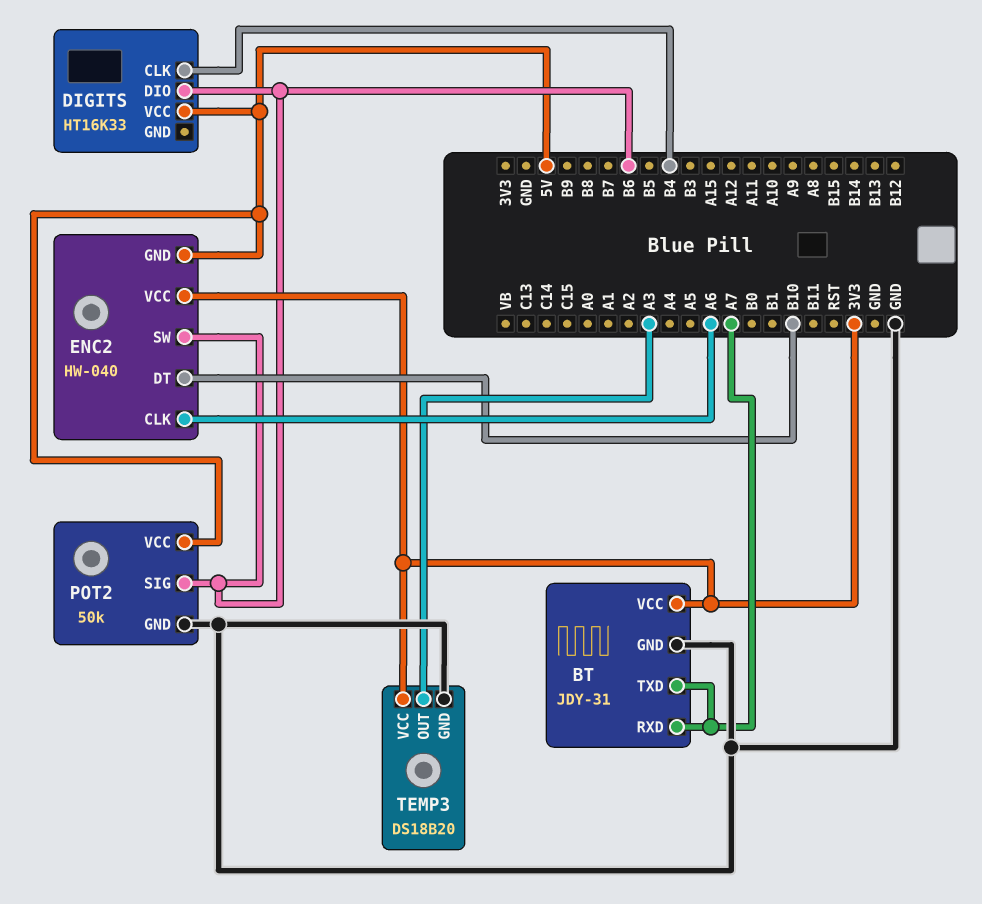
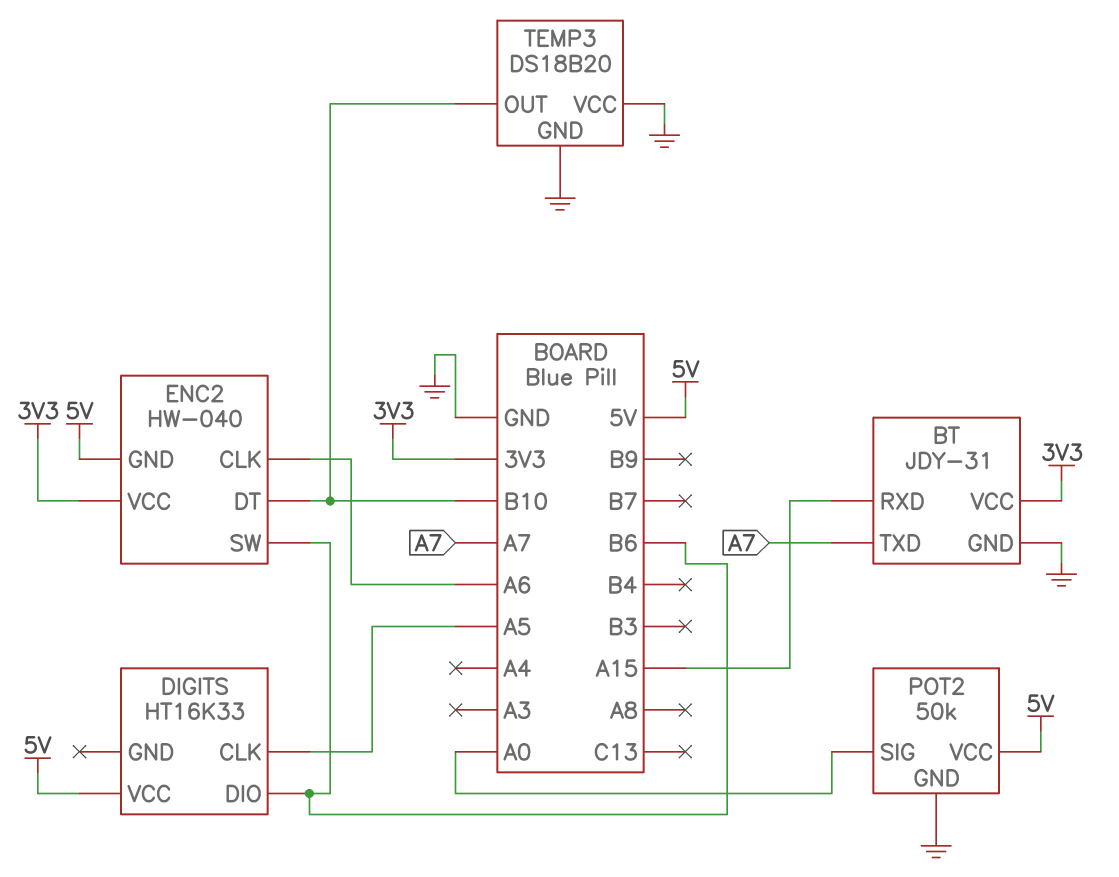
BT pin RXD: A7 -> A15
DIGITS pin CLK: B4 -> A5
POT2 pin SIG: B6 -> A0
TEMP3 pin OUT: A3 -> B10
TEMP3 pin VCC: 3V3 -> GND

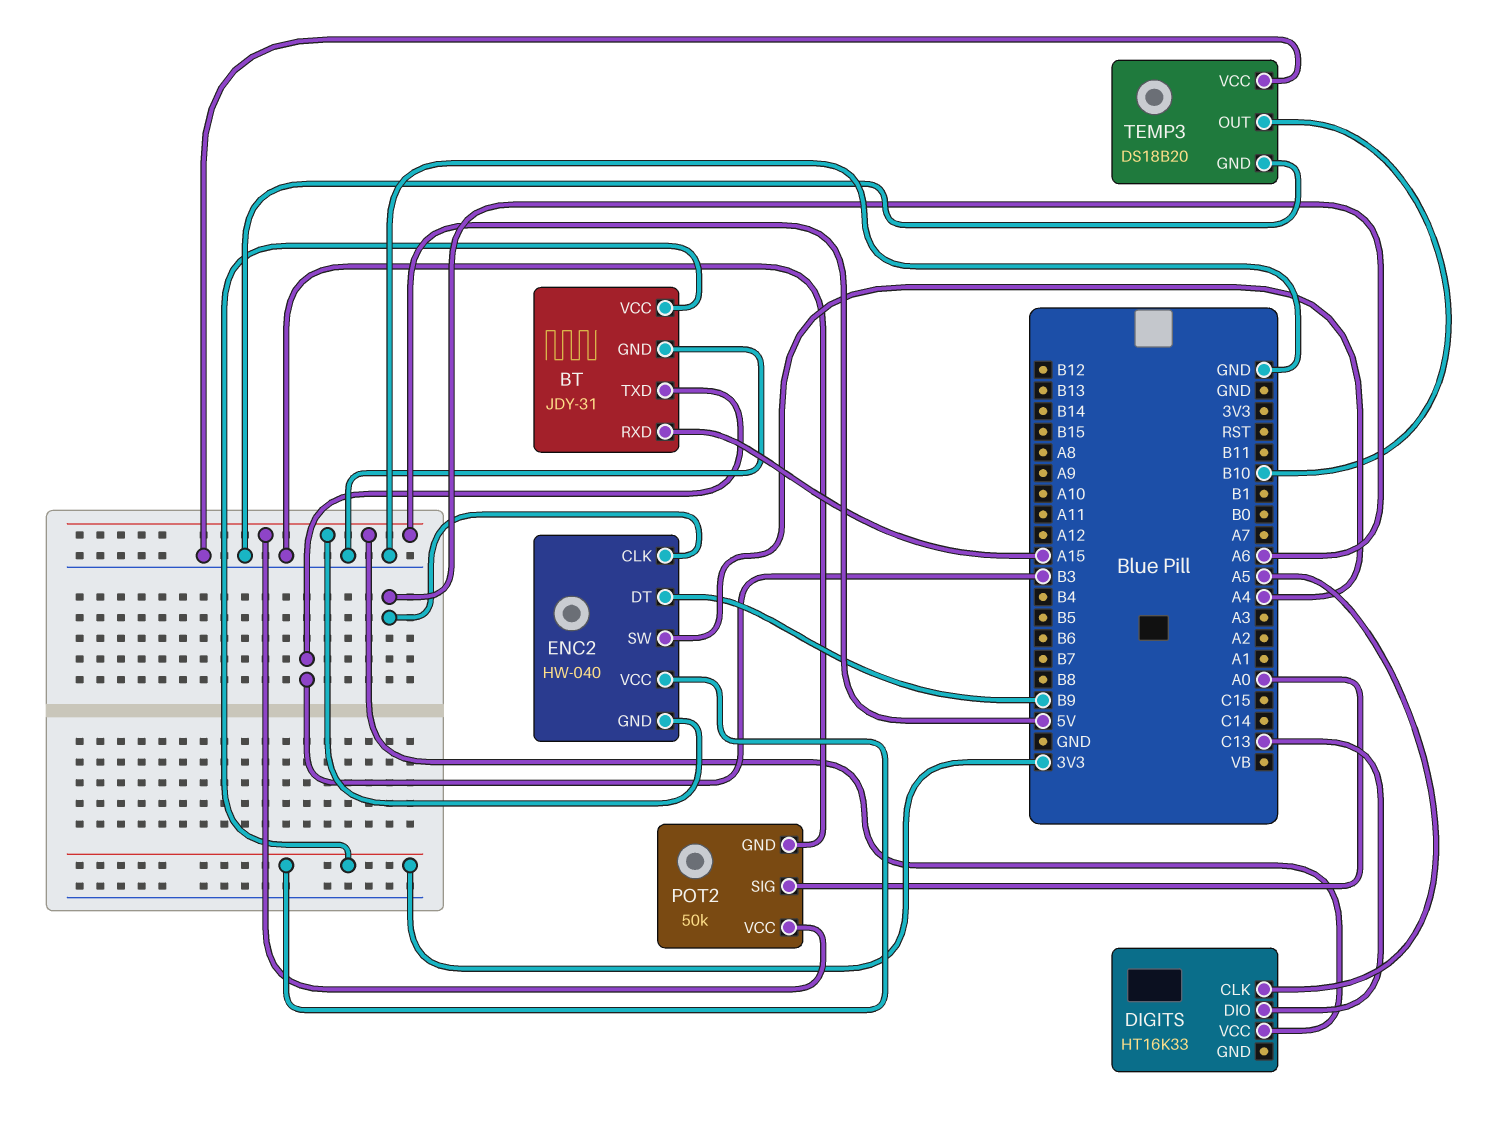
BT pin TXD: A7 -> B3
DIGITS pin DIO: B6 -> C13
ENC2 pin DT: B10 -> B9
ENC2 pin SW: B6 -> A4

